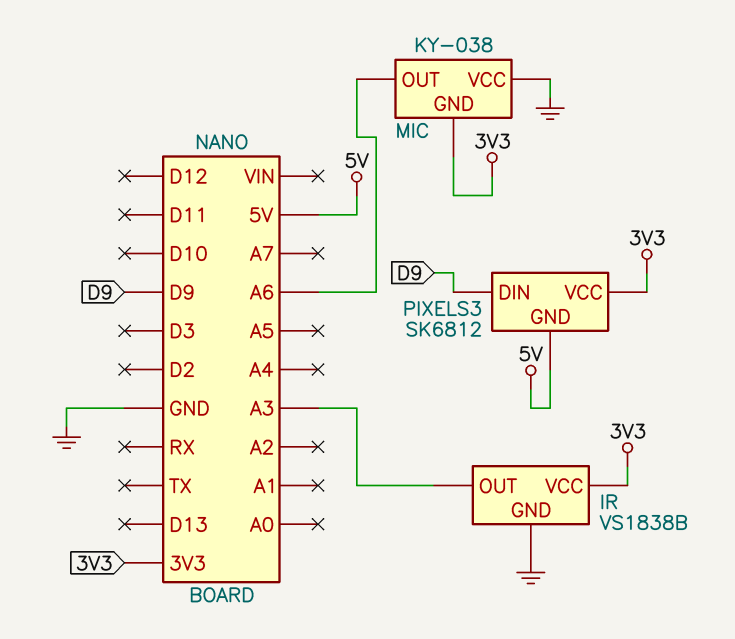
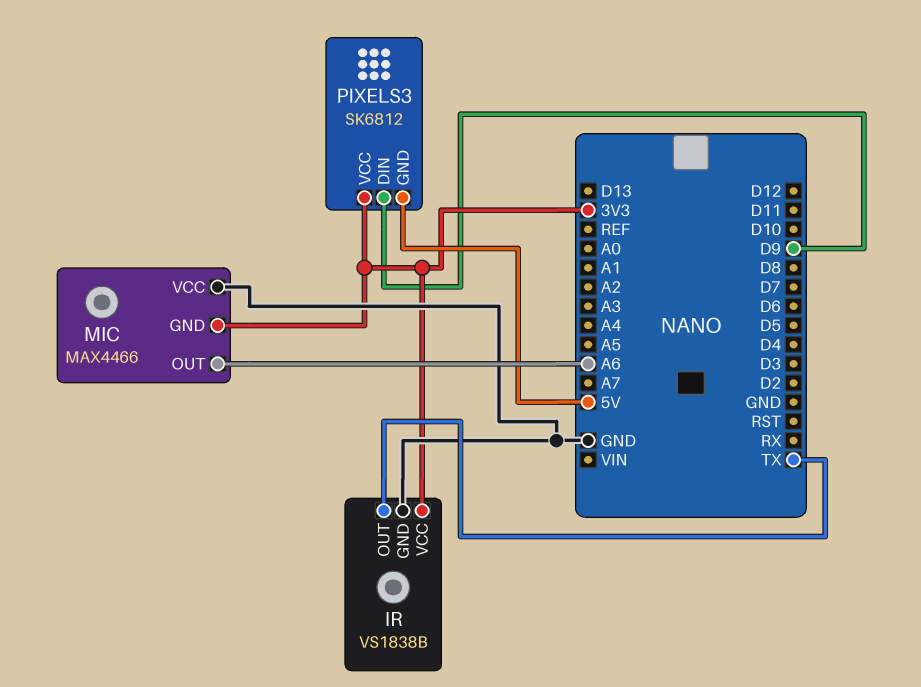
IR pin OUT: A3 -> TX
MIC: KY-038 -> MAX4466

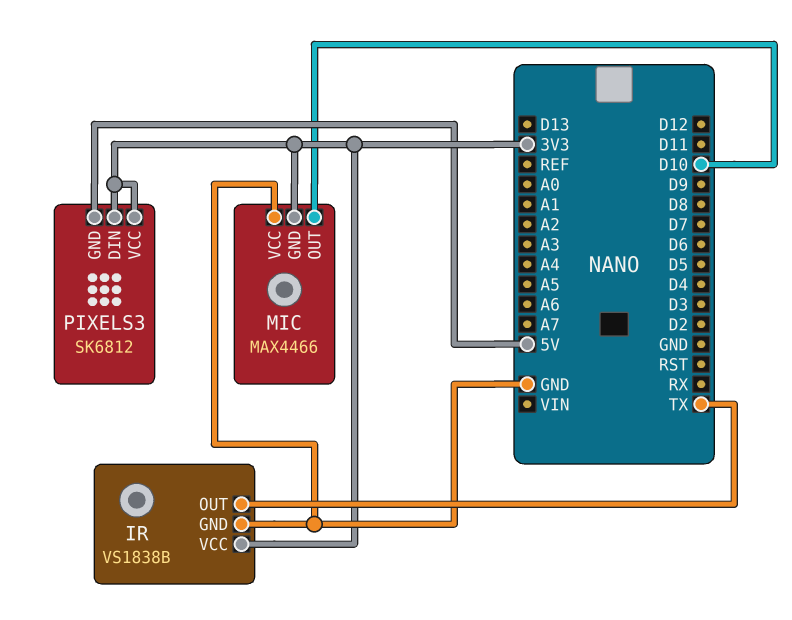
MIC pin OUT: A6 -> D10
PIXELS3 pin DIN: D9 -> 3V3

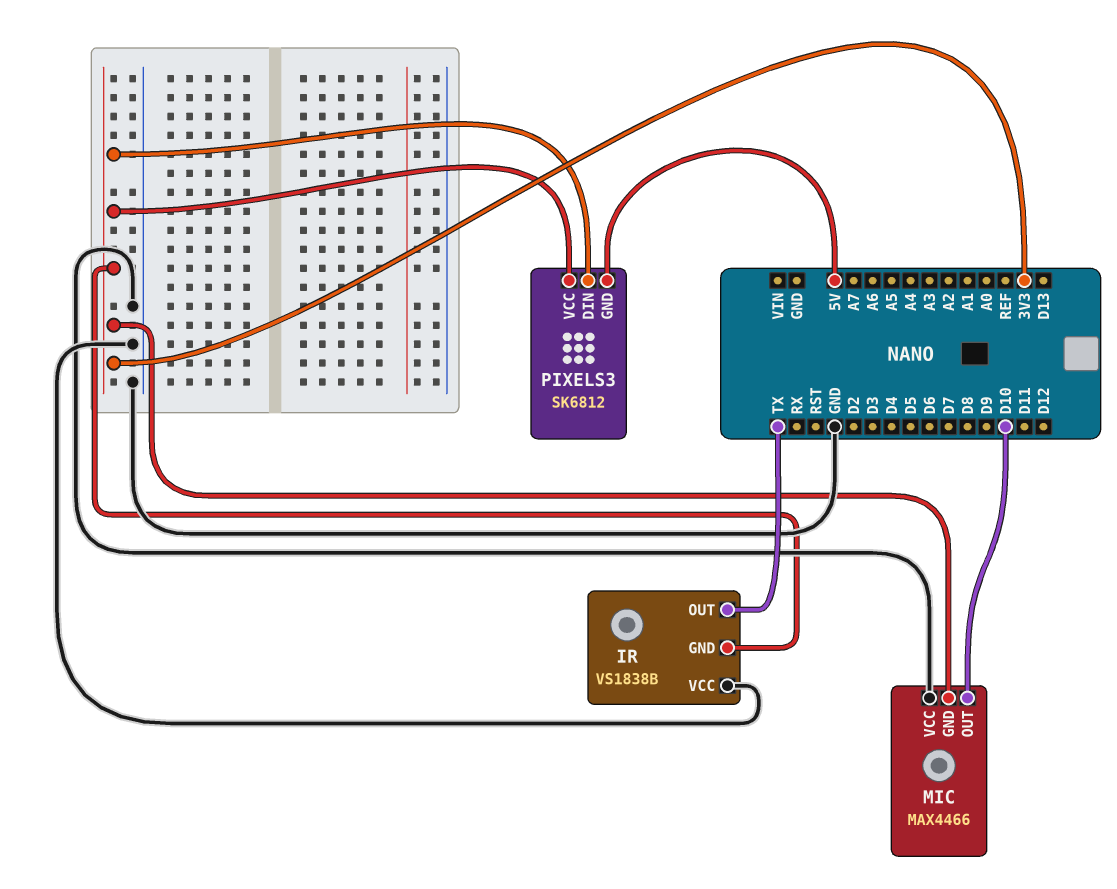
IR pin GND: GND -> 3V3
IR pin VCC: 3V3 -> GND

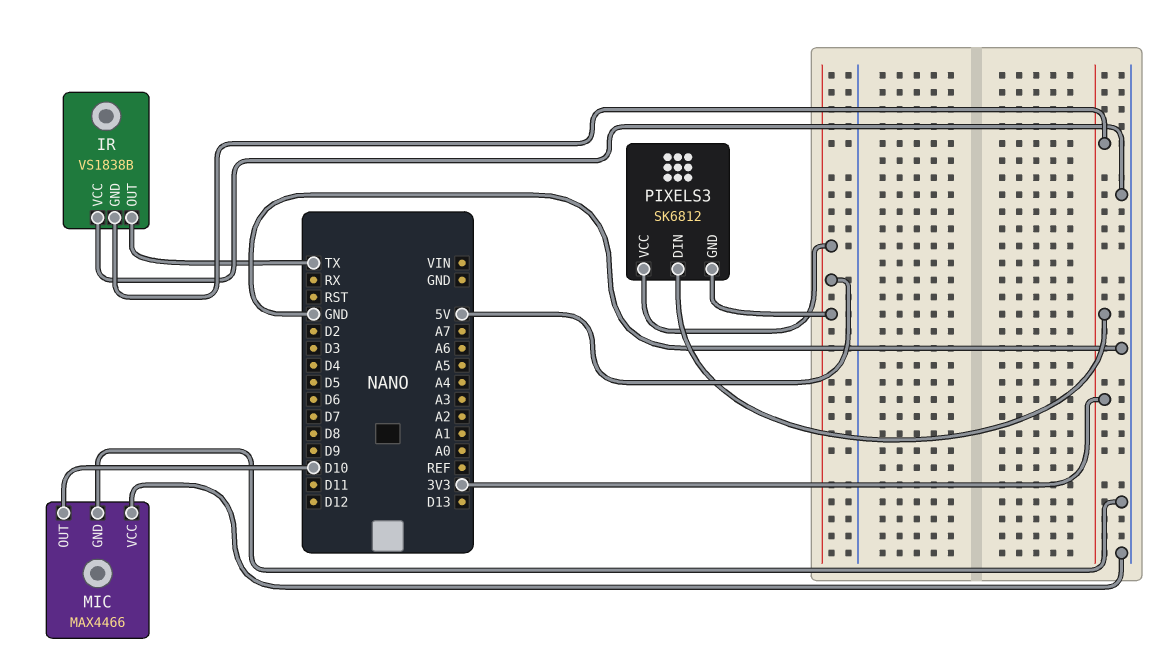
MIC pin GND: 3V3 -> GND
PIXELS3 pin VCC: 3V3 -> 5V

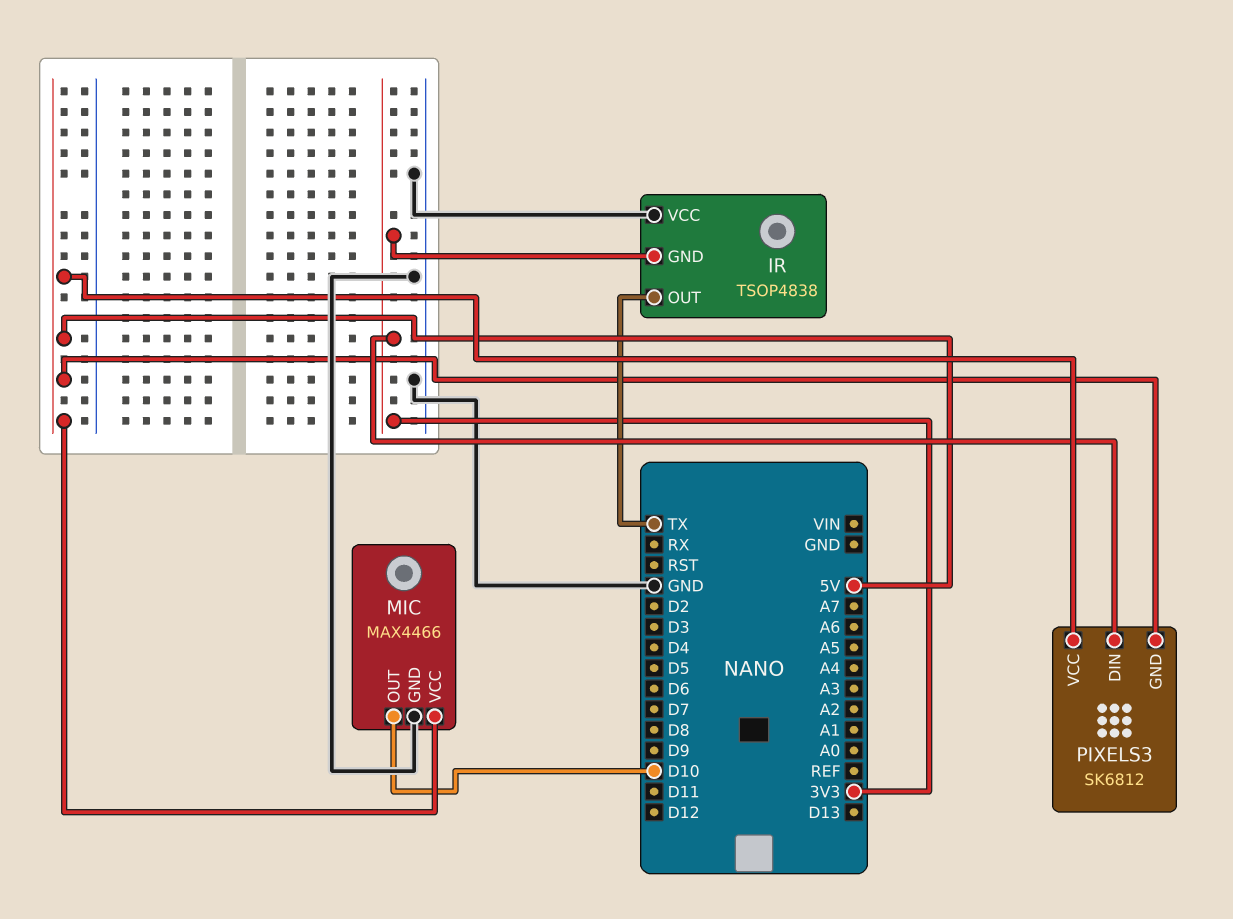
IR: VS1838B -> TSOP4838
MIC pin VCC: GND -> 5V

